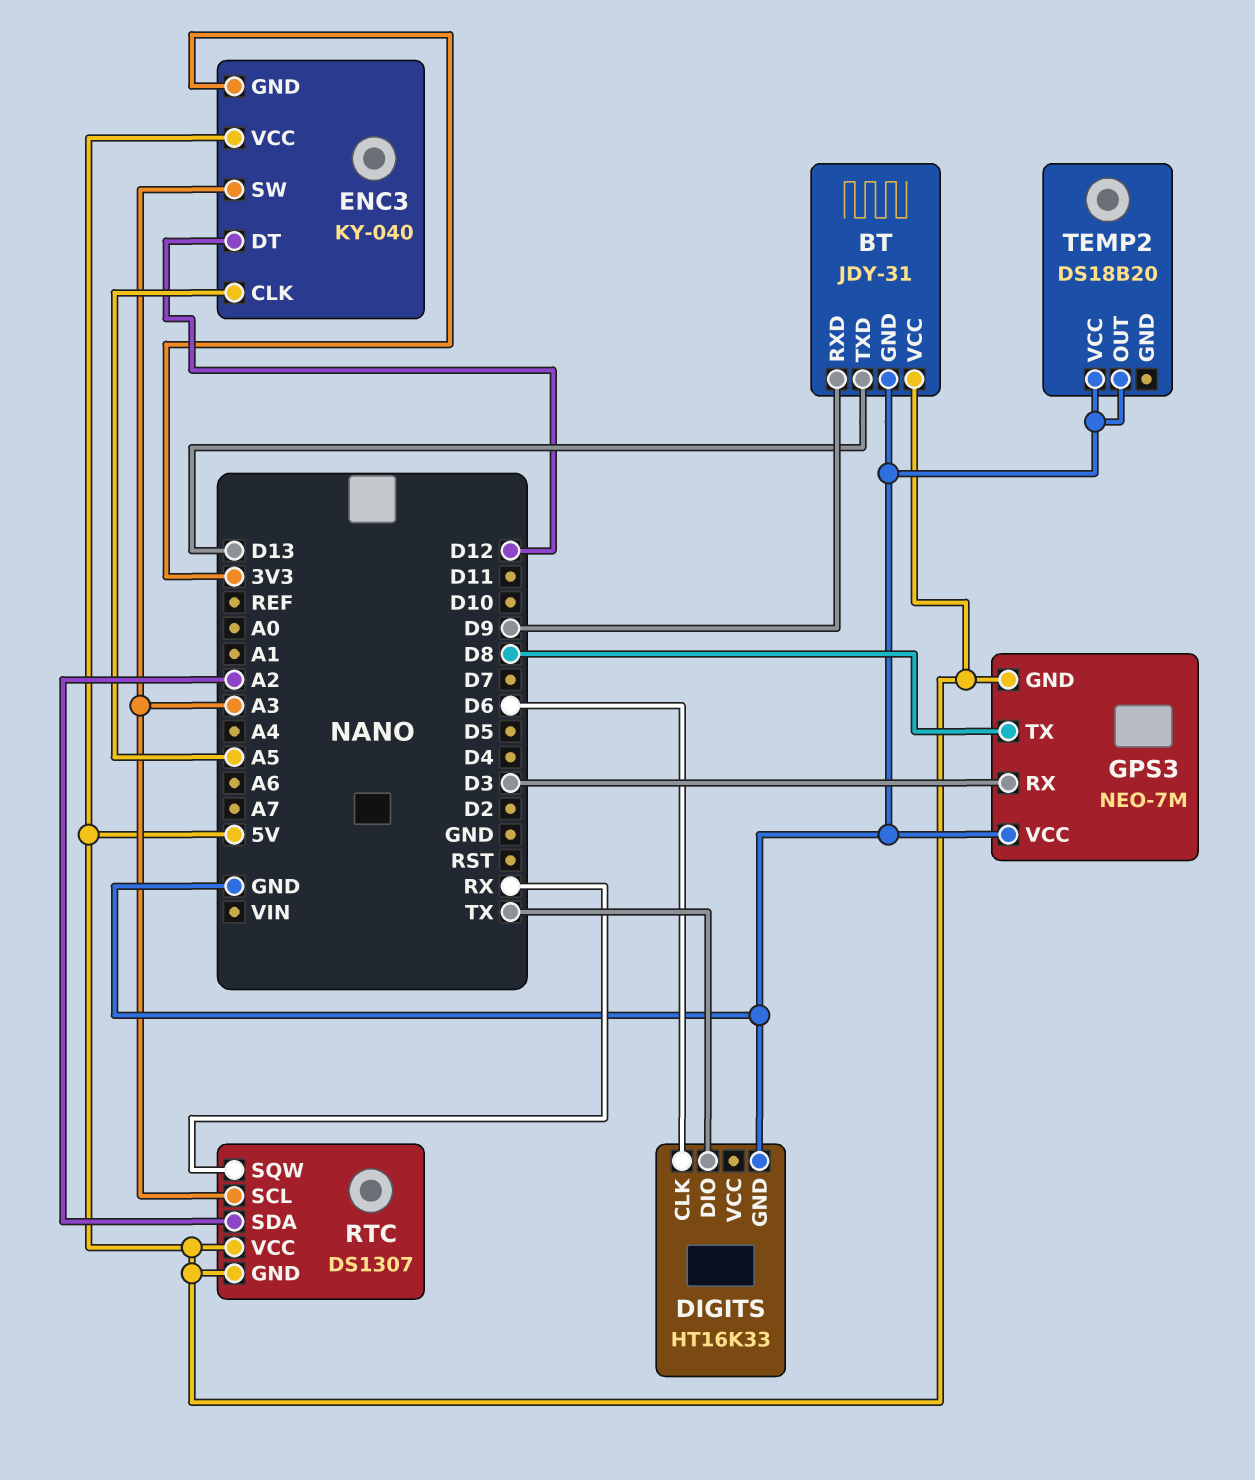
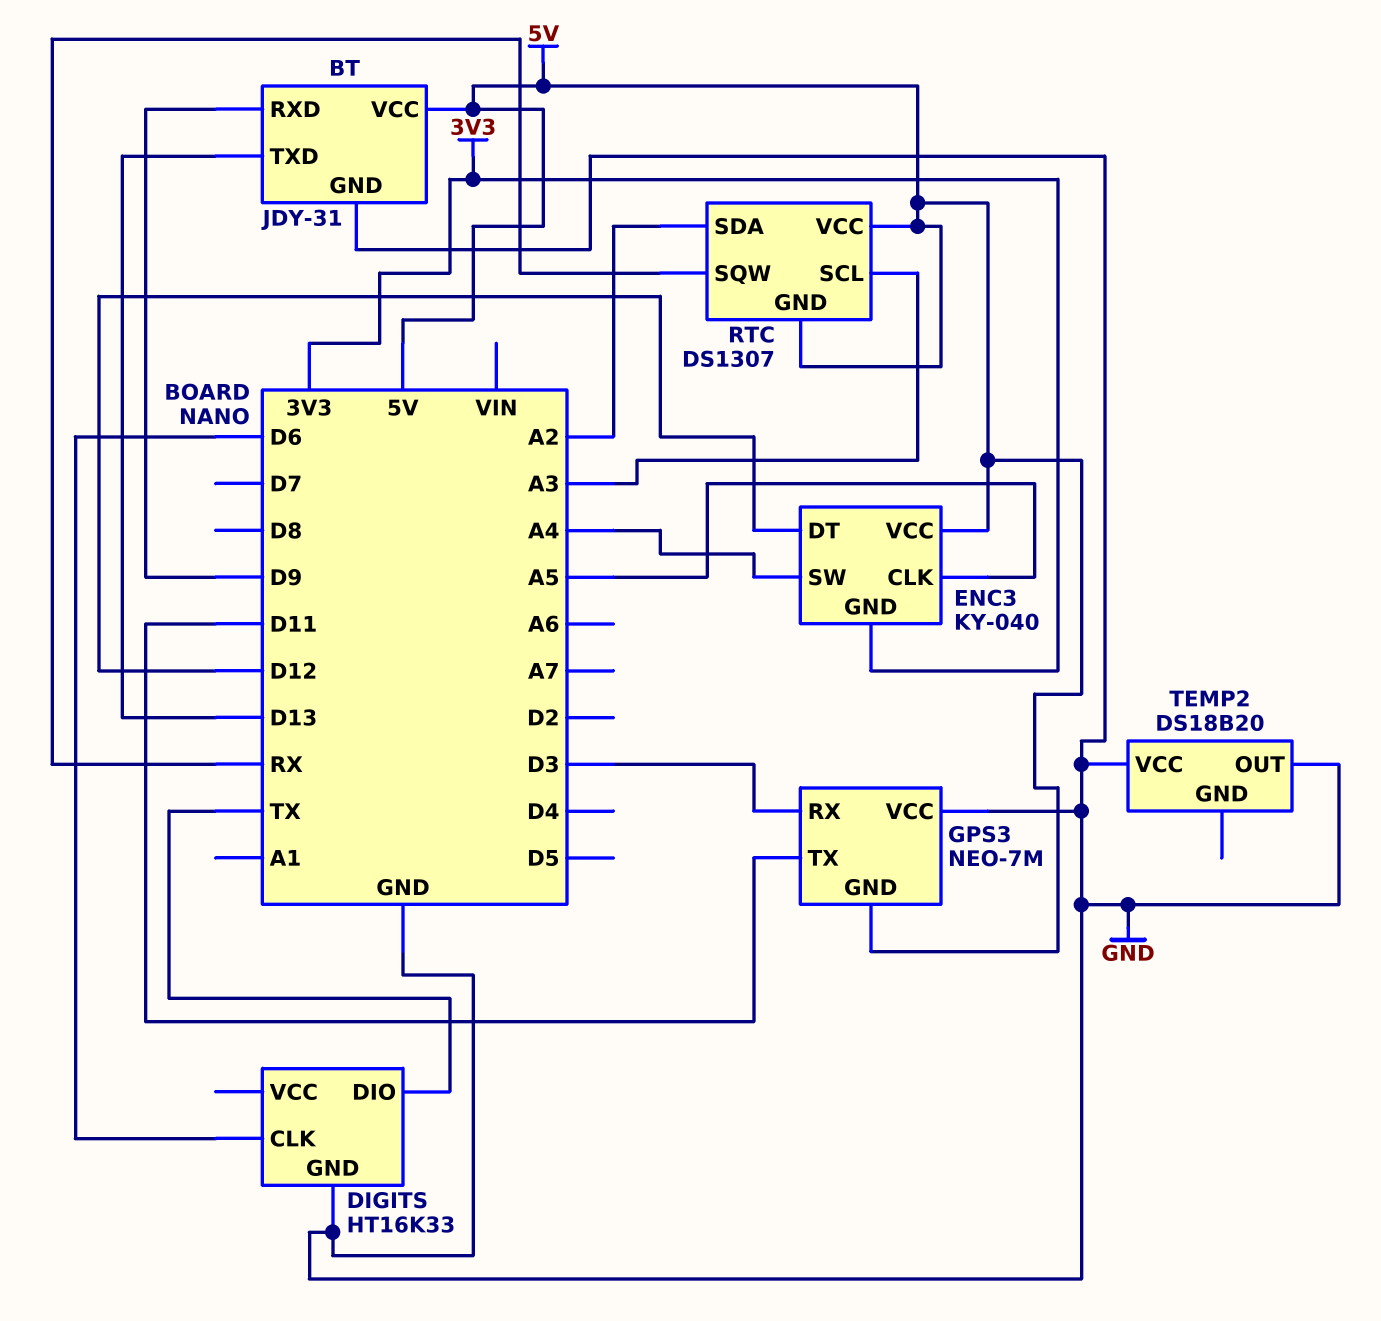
ENC3 pin SW: A3 -> A4
GPS3 pin TX: D8 -> D11

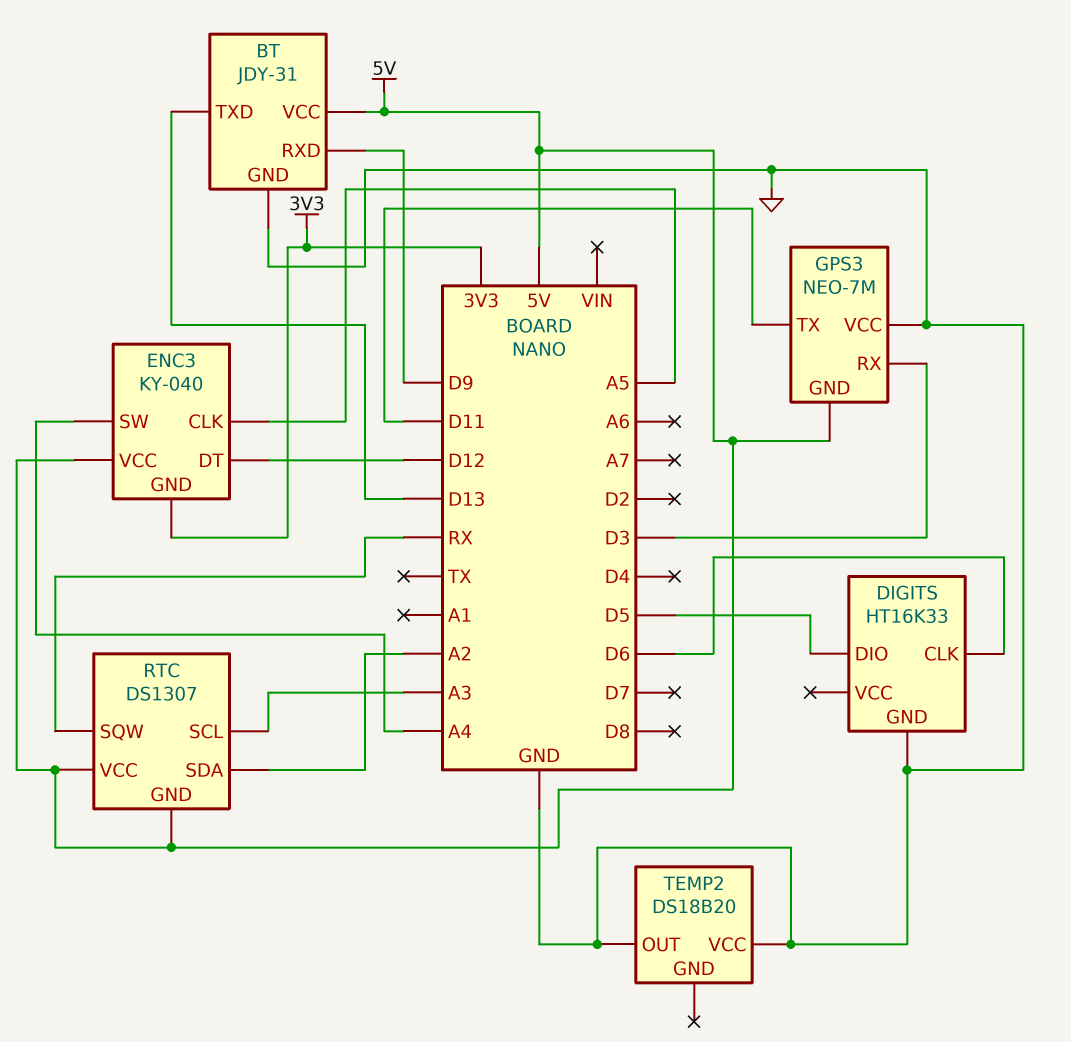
DIGITS pin DIO: TX -> D5

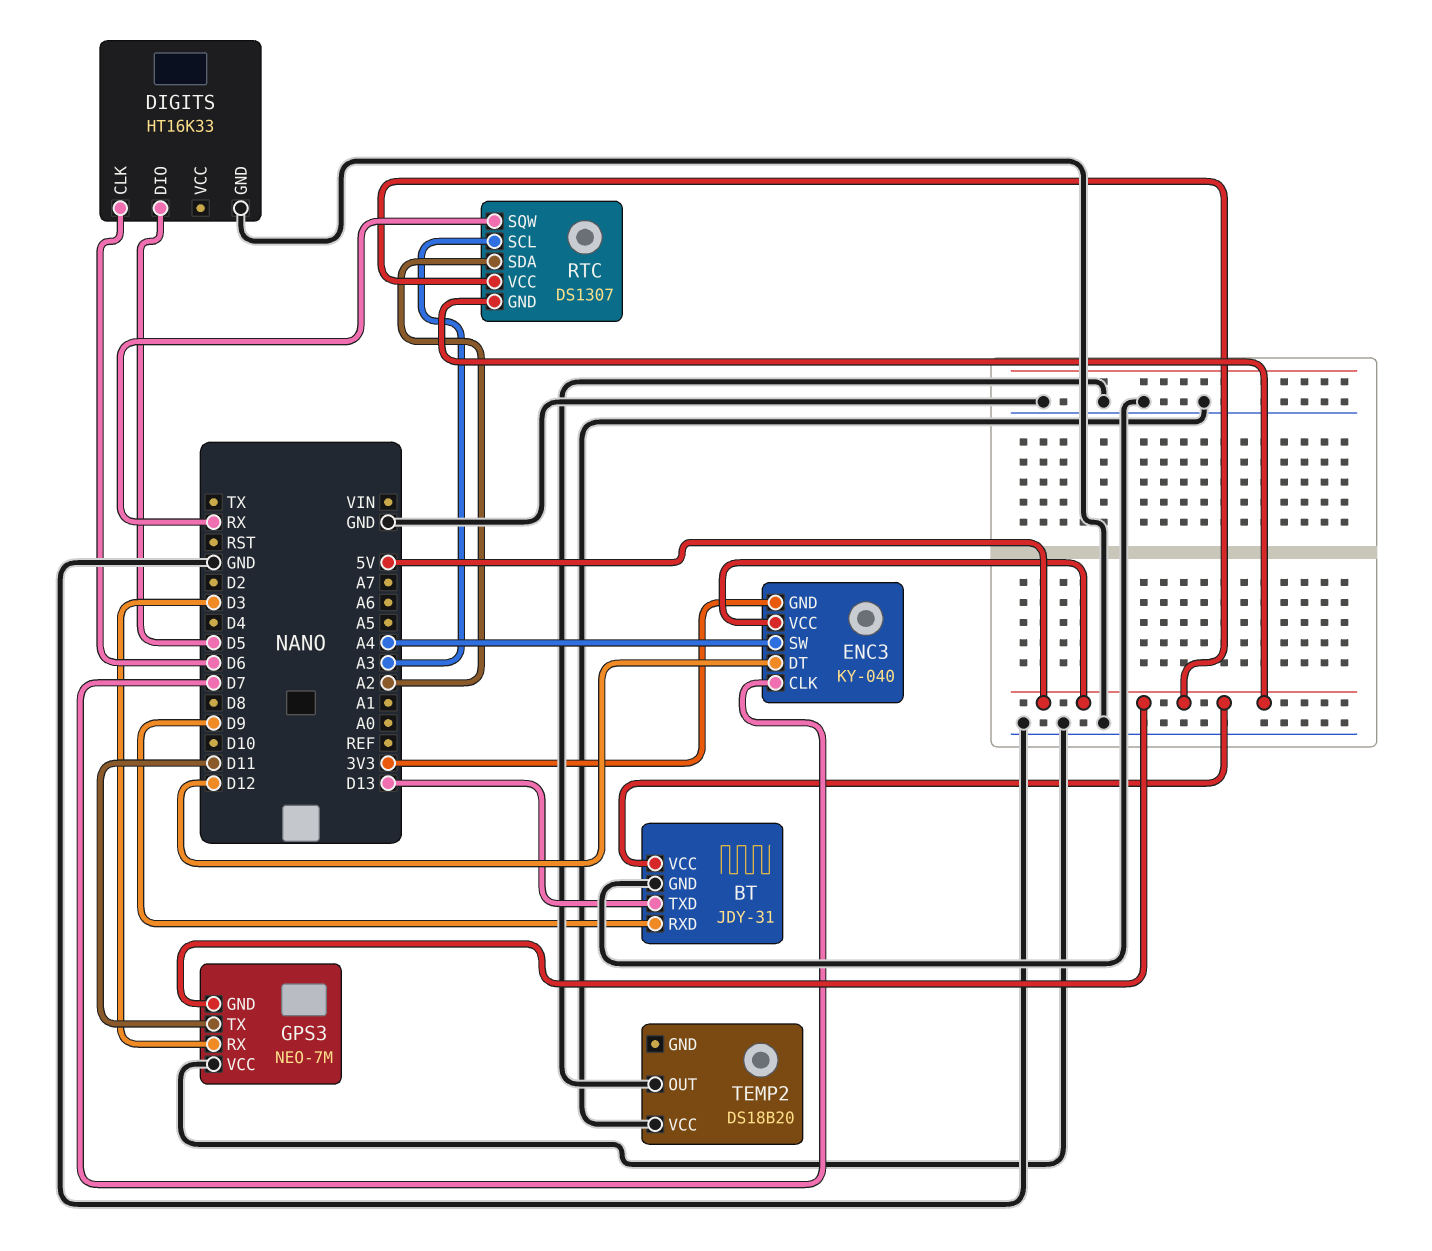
ENC3 pin CLK: A5 -> D7

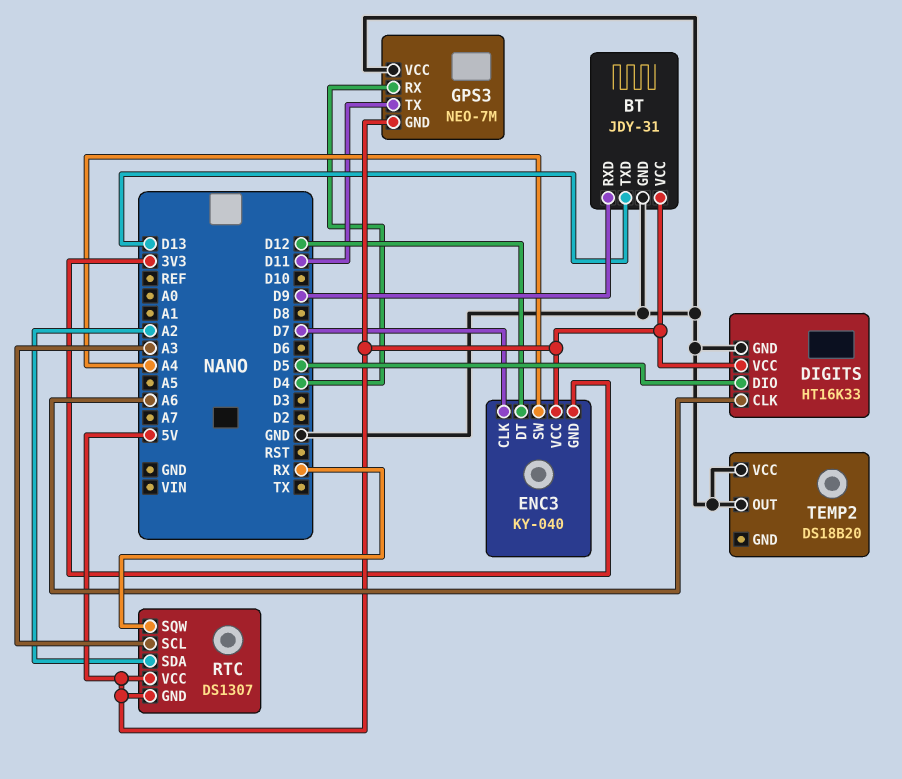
DIGITS pin CLK: D6 -> A6
DIGITS pin VCC: none -> 5V
GPS3 pin RX: D3 -> D4

